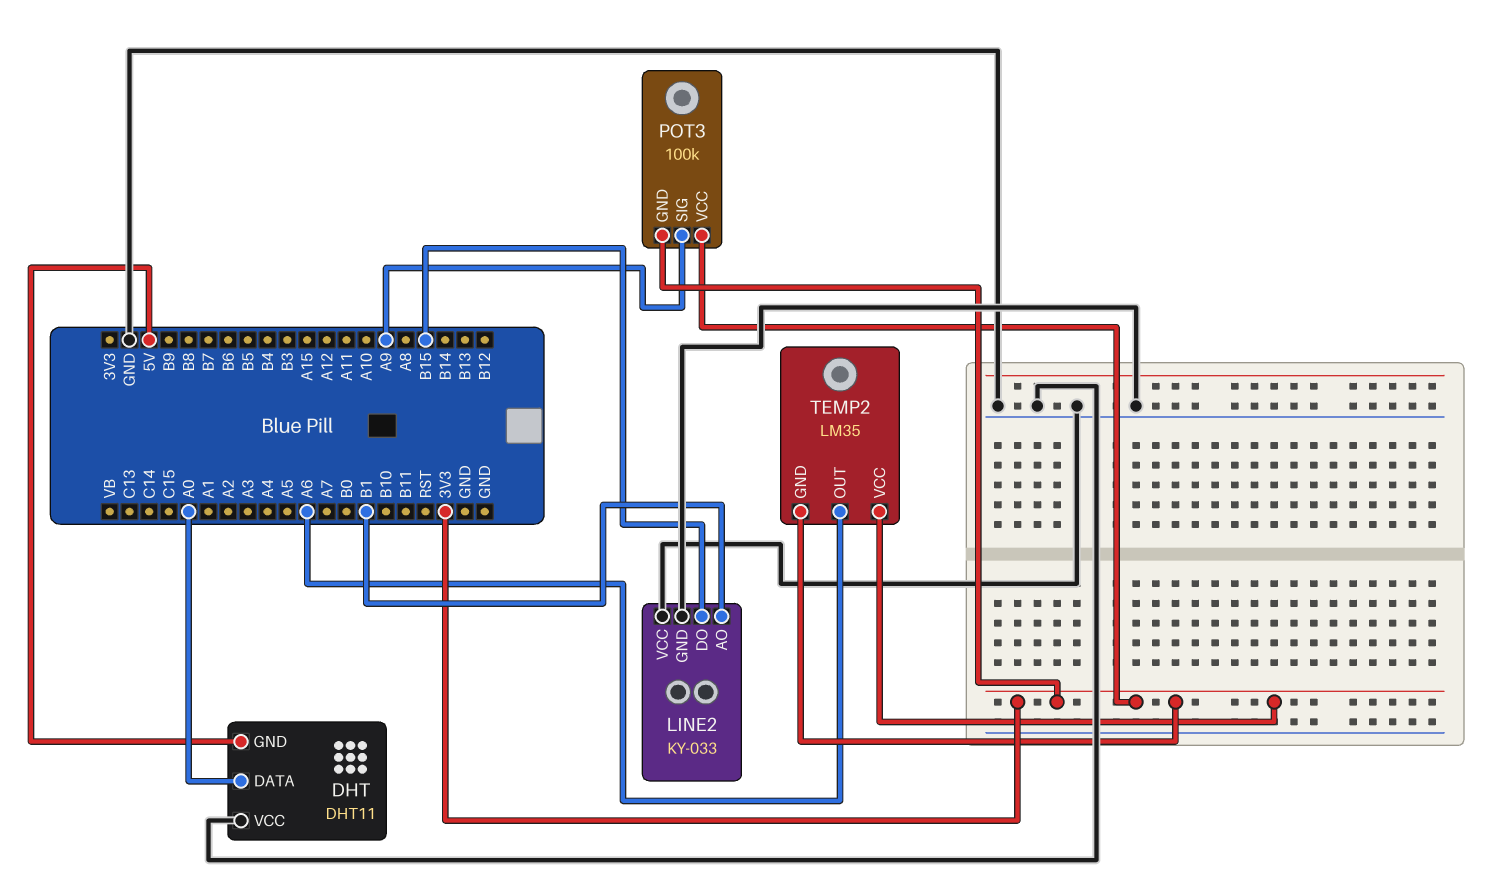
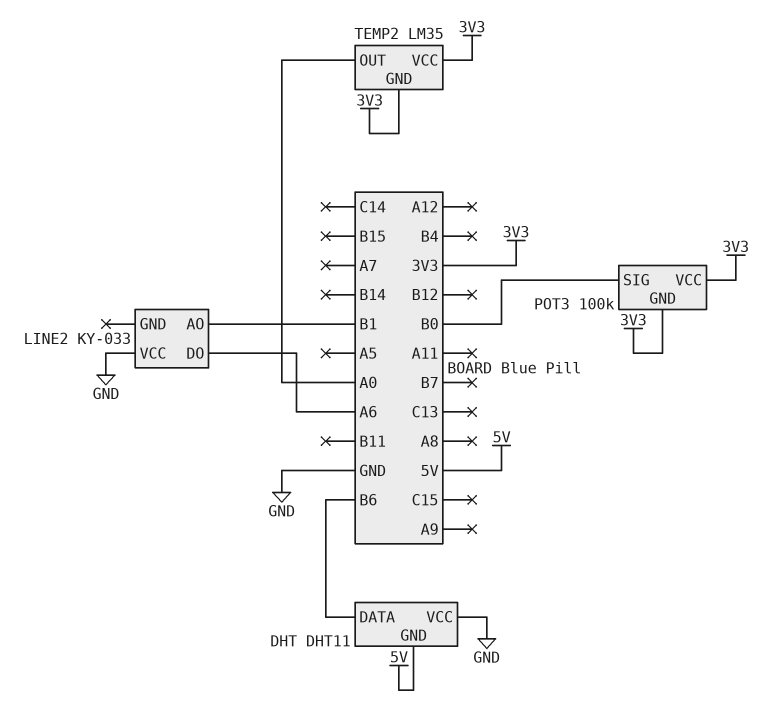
DHT pin DATA: A0 -> B6
LINE2 pin DO: B15 -> A6
LINE2 pin GND: GND -> none
POT3 pin SIG: A9 -> B0
TEMP2 pin OUT: A6 -> A0

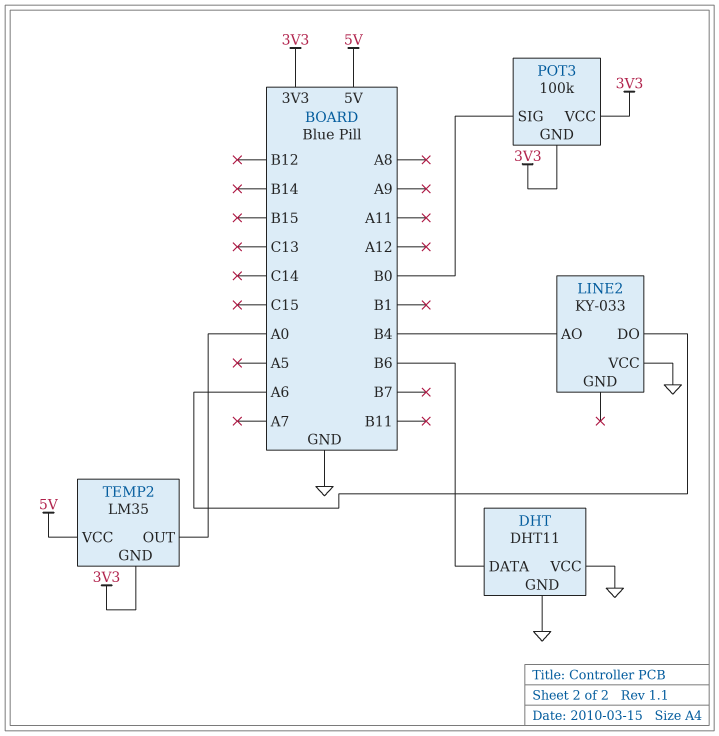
DHT pin GND: 5V -> GND
LINE2 pin AO: B1 -> B4
TEMP2 pin VCC: 3V3 -> 5V

